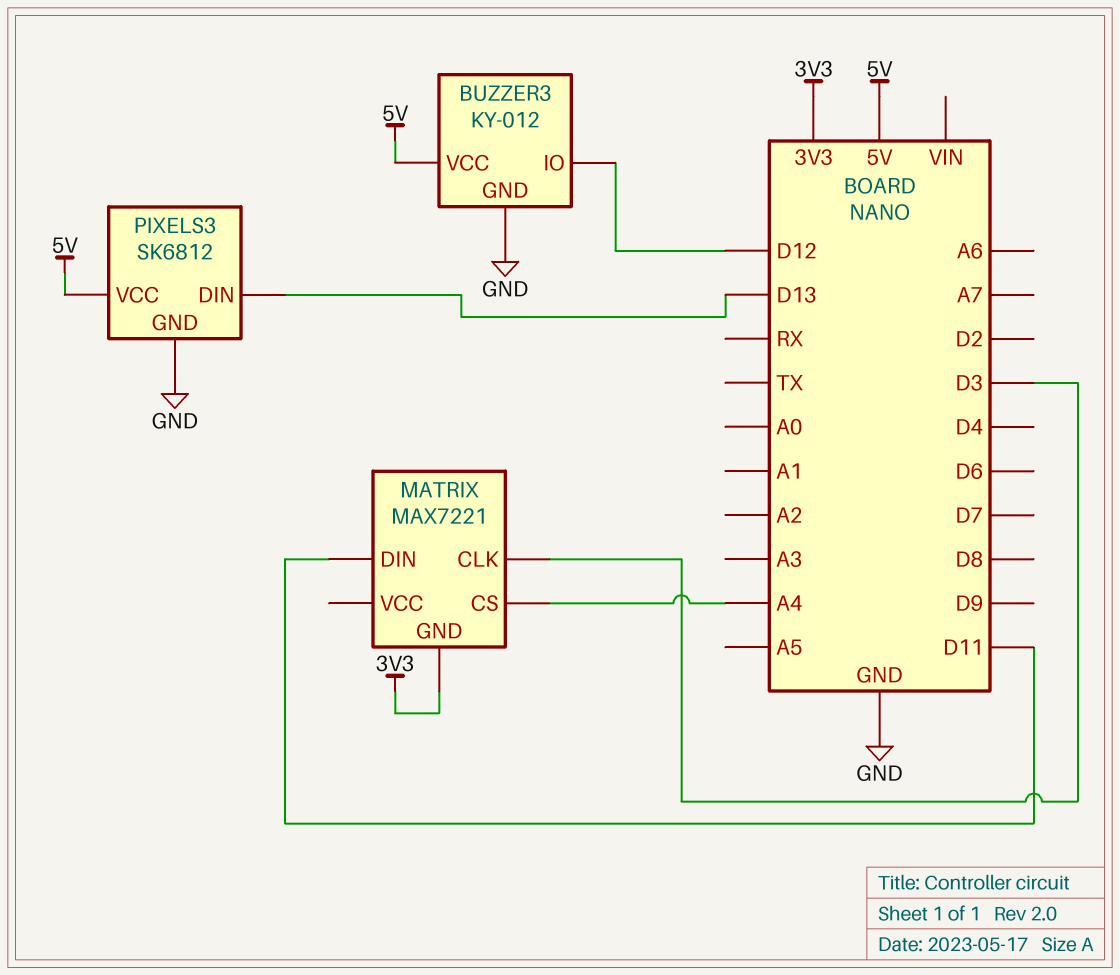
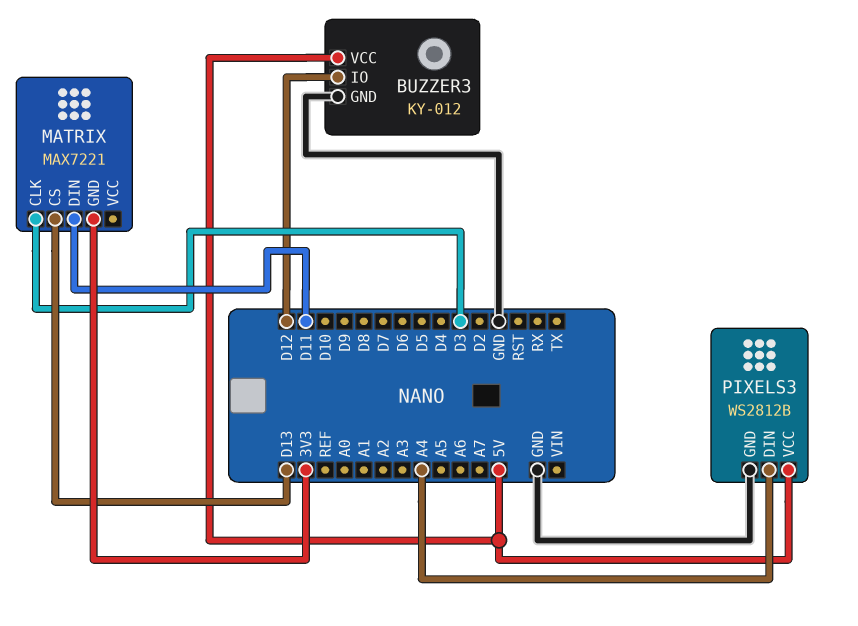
MATRIX pin CS: A4 -> D13
PIXELS3: SK6812 -> WS2812B
PIXELS3 pin DIN: D13 -> A4

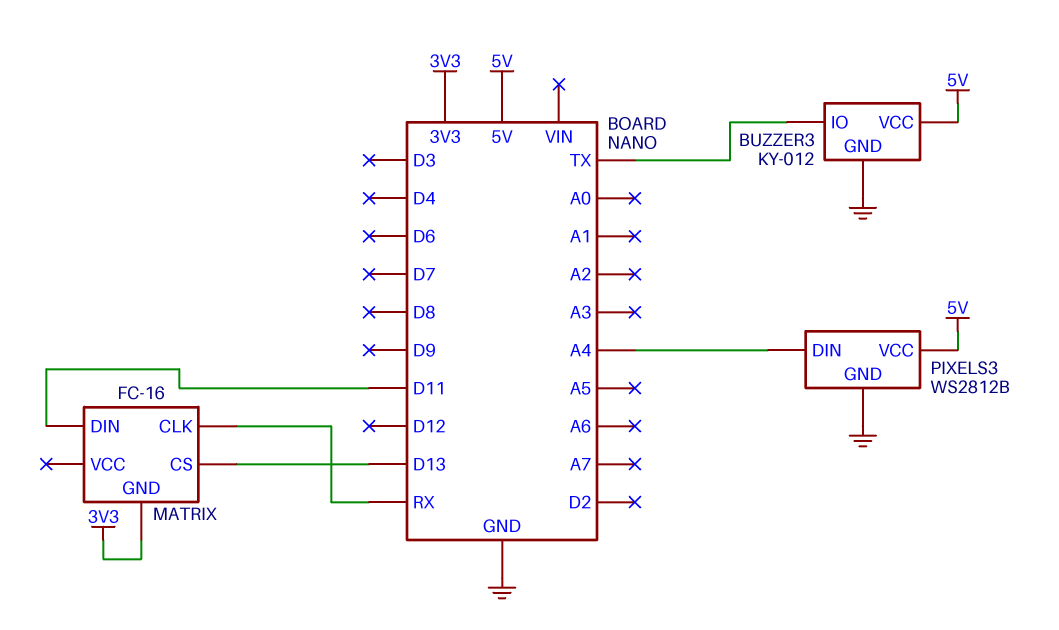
BUZZER3 pin IO: D12 -> TX
MATRIX: MAX7221 -> FC-16
MATRIX pin CLK: D3 -> RX

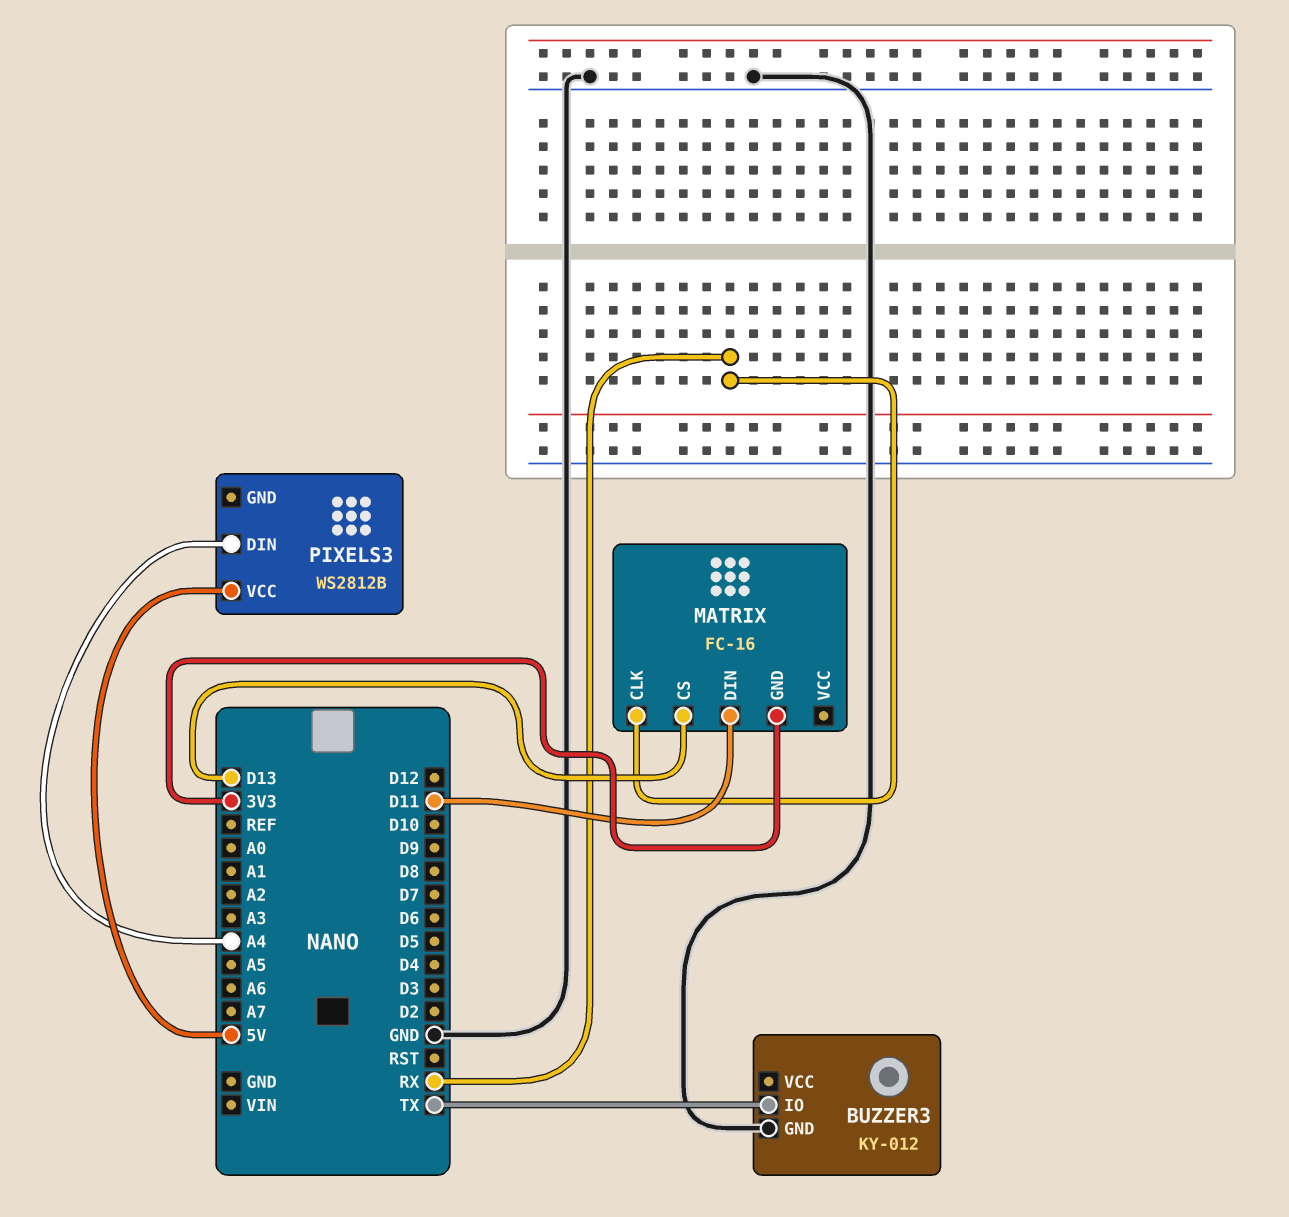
BUZZER3 pin VCC: 5V -> none
PIXELS3 pin GND: GND -> none

